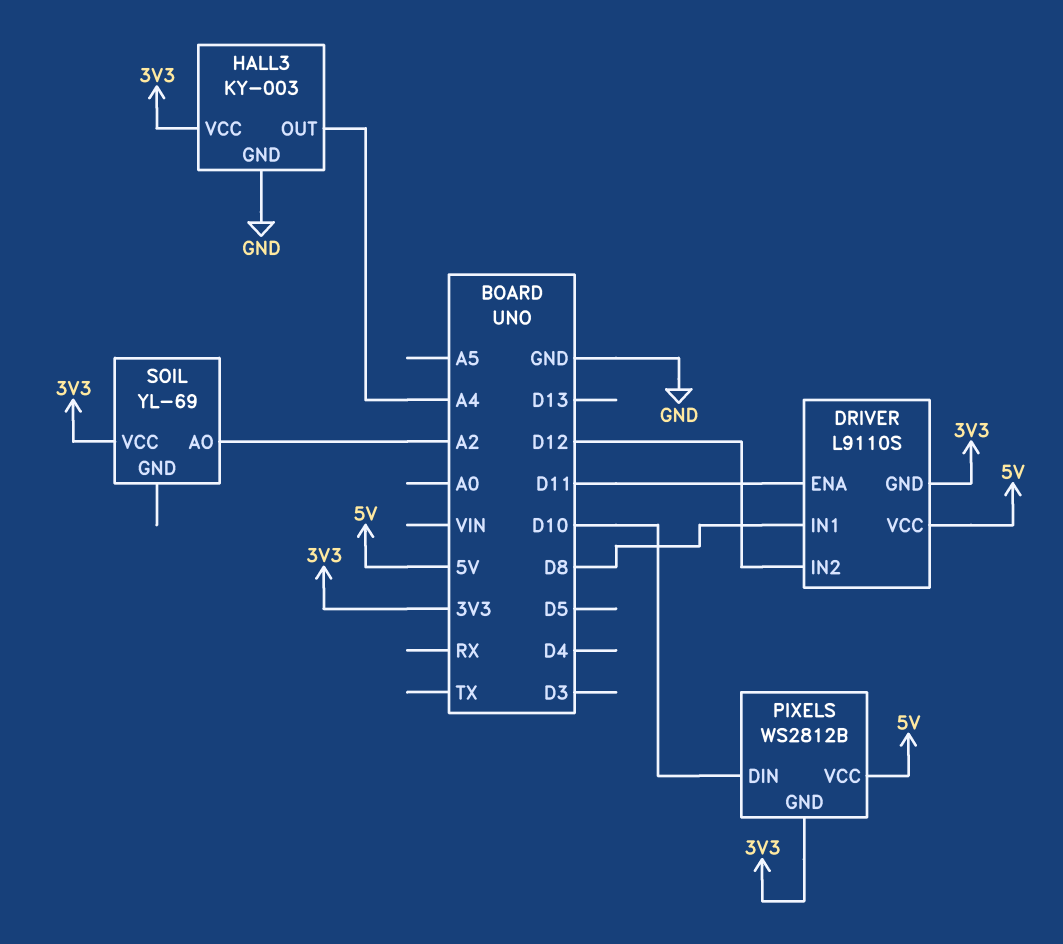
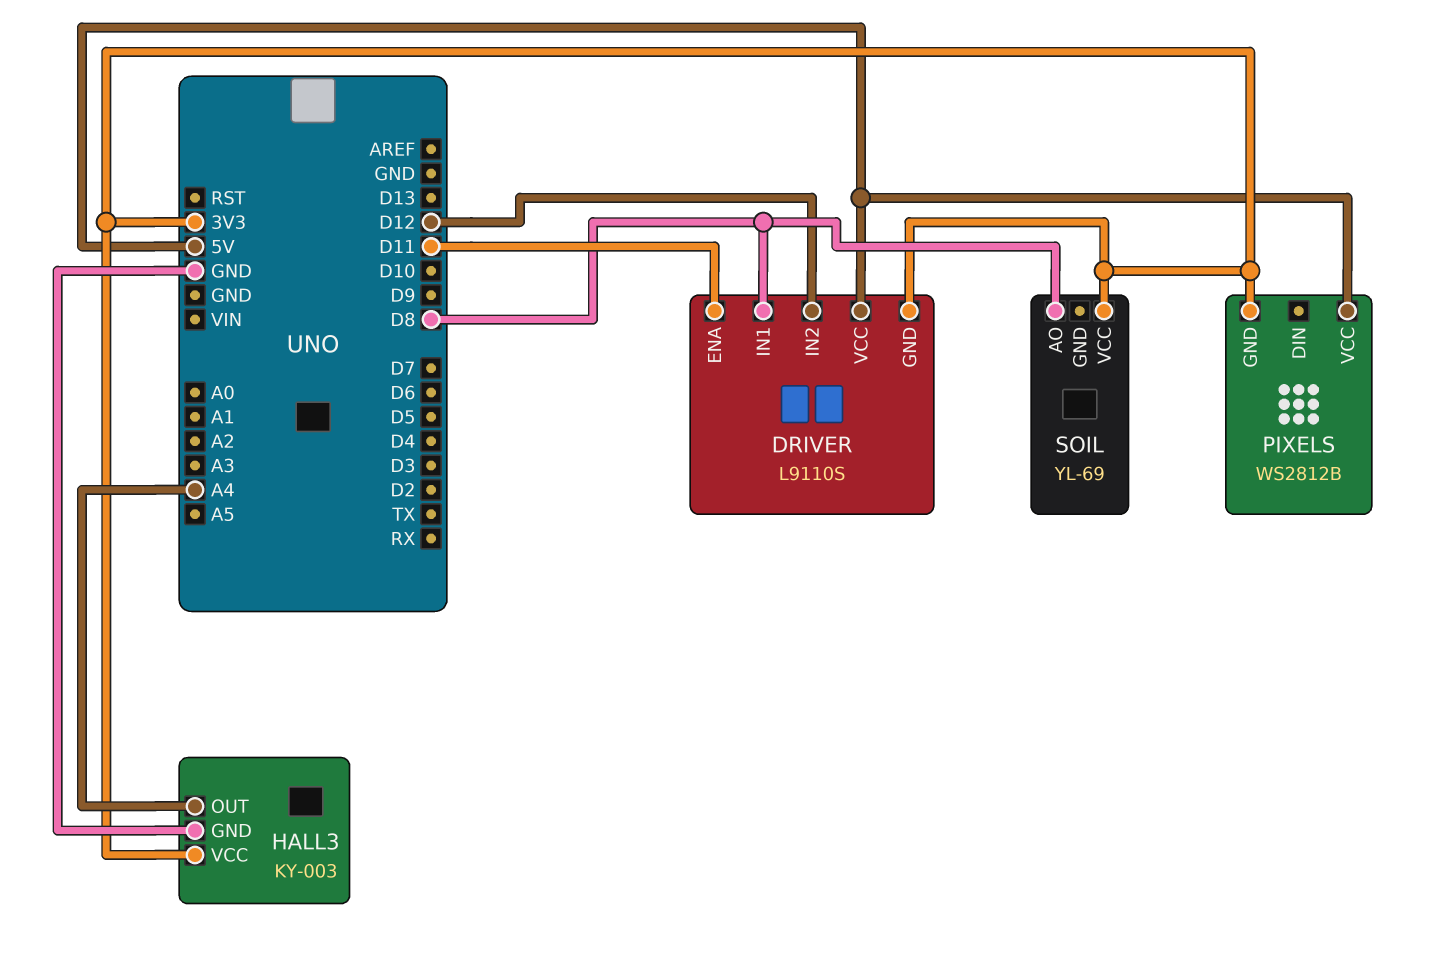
PIXELS pin DIN: D10 -> none
SOIL pin AO: A2 -> D8

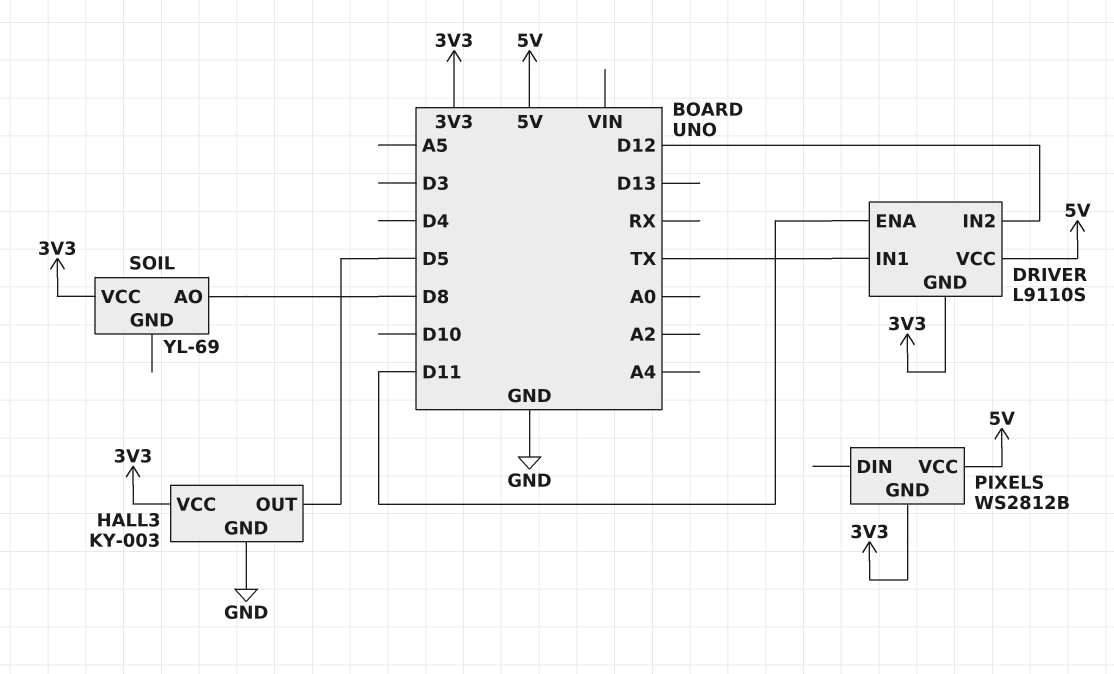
DRIVER pin IN1: D8 -> TX
HALL3 pin OUT: A4 -> D5

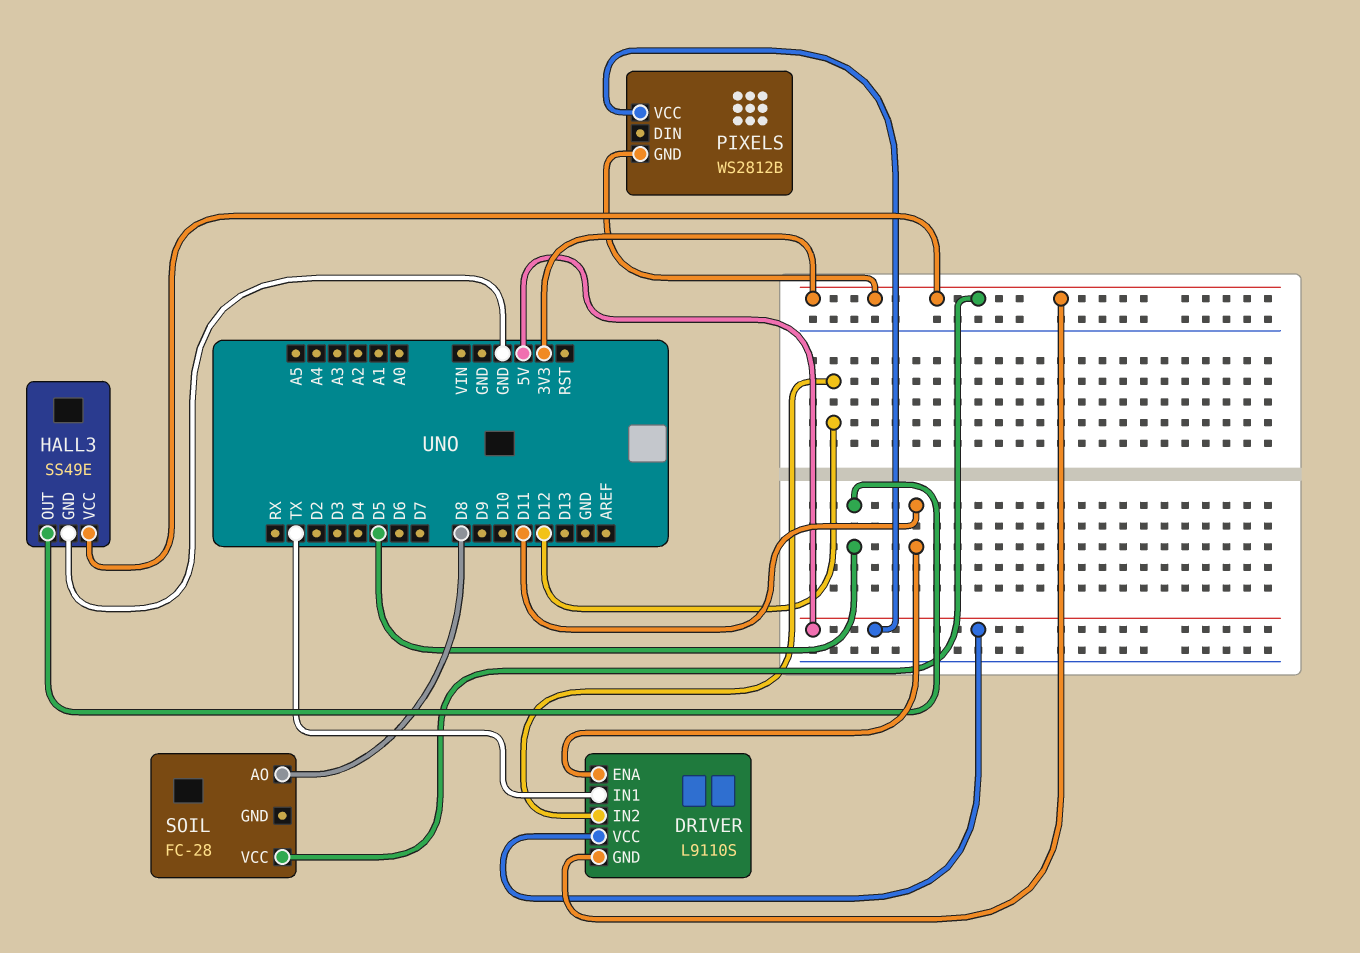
HALL3: KY-003 -> SS49E
SOIL: YL-69 -> FC-28

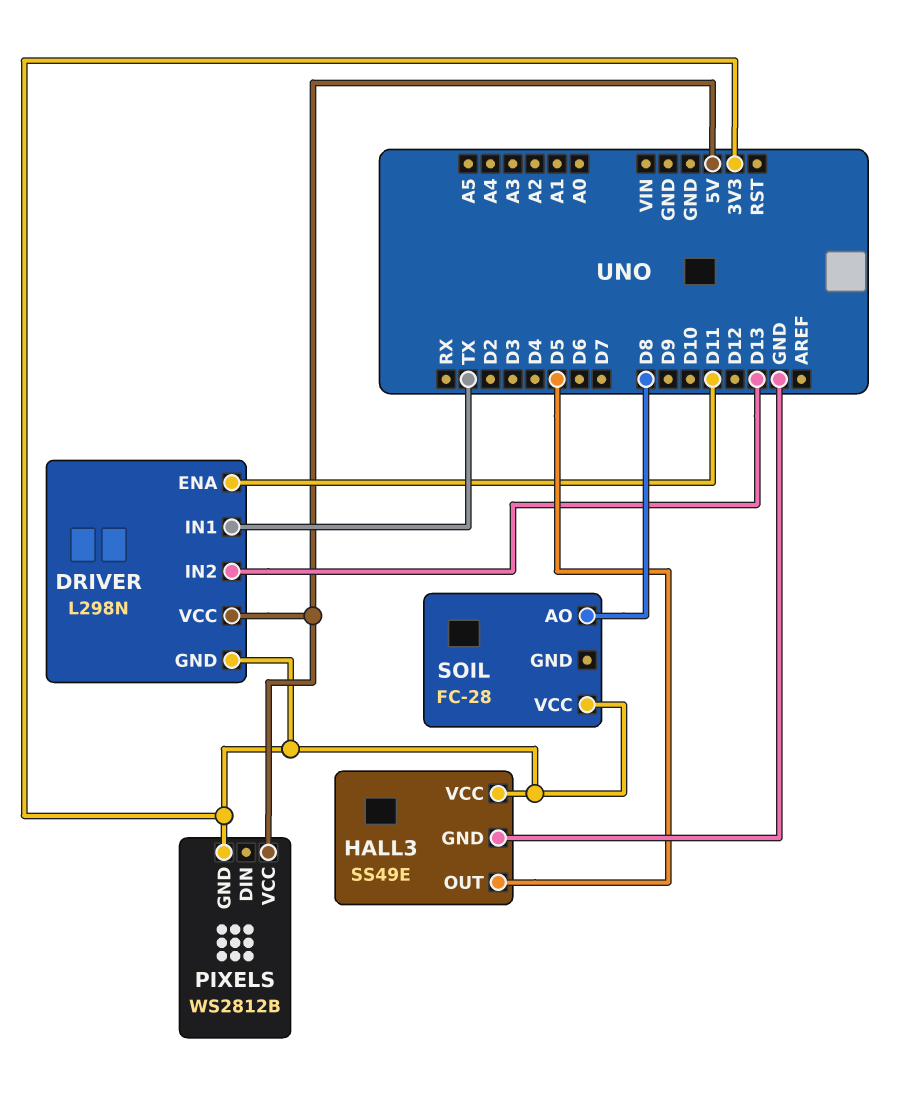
DRIVER: L9110S -> L298N
DRIVER pin IN2: D12 -> D13

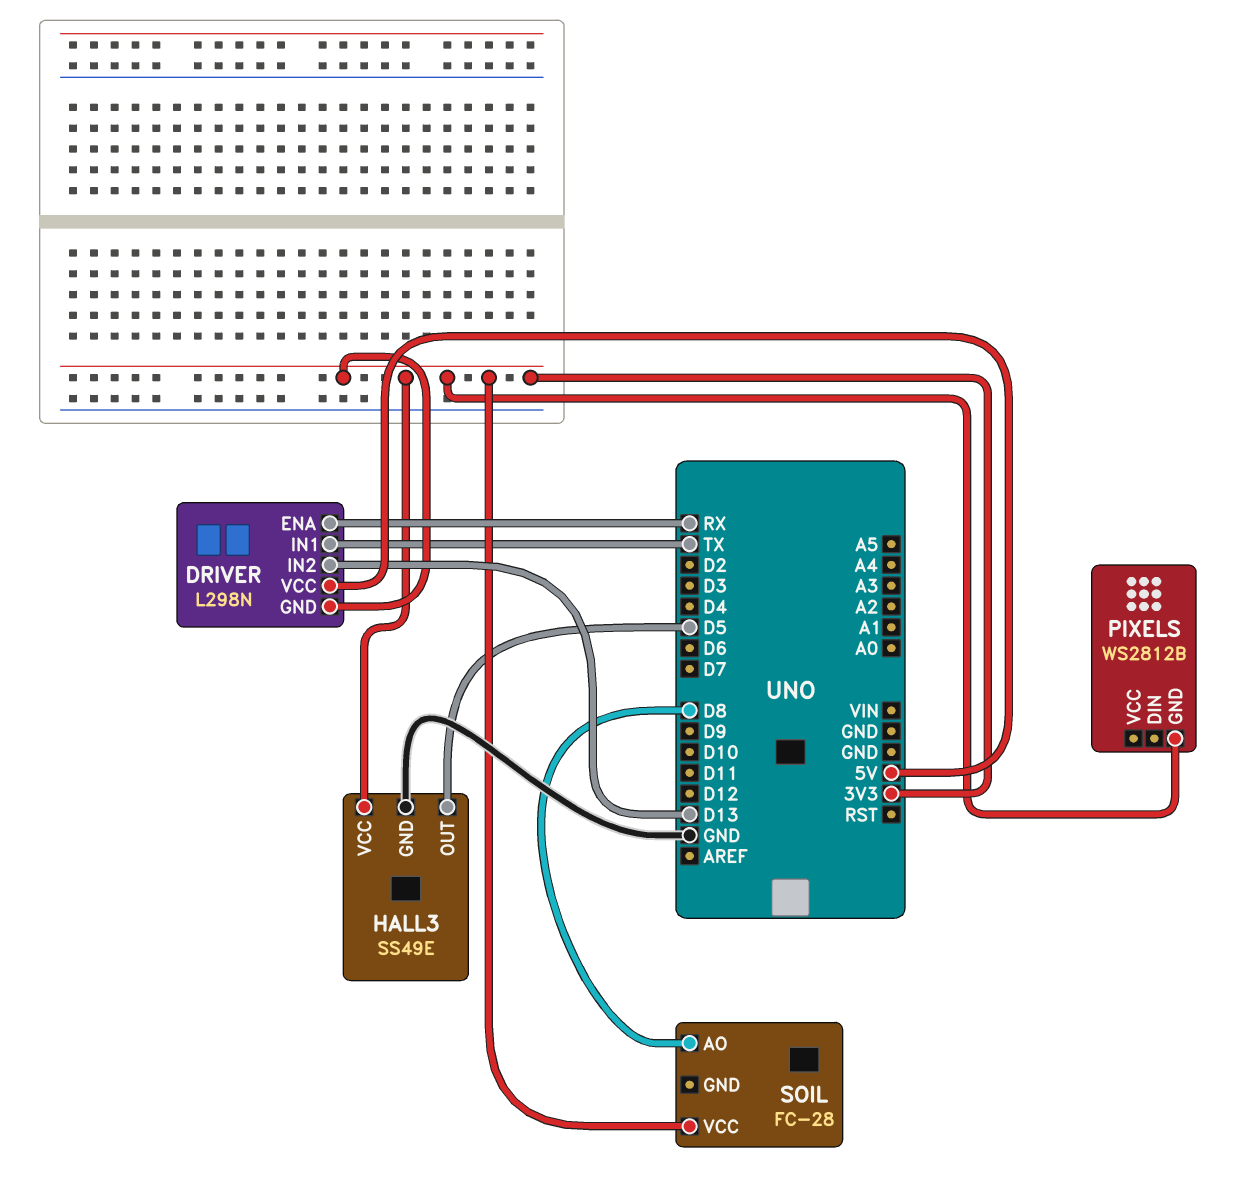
DRIVER pin ENA: D11 -> RX
PIXELS pin VCC: 5V -> none

